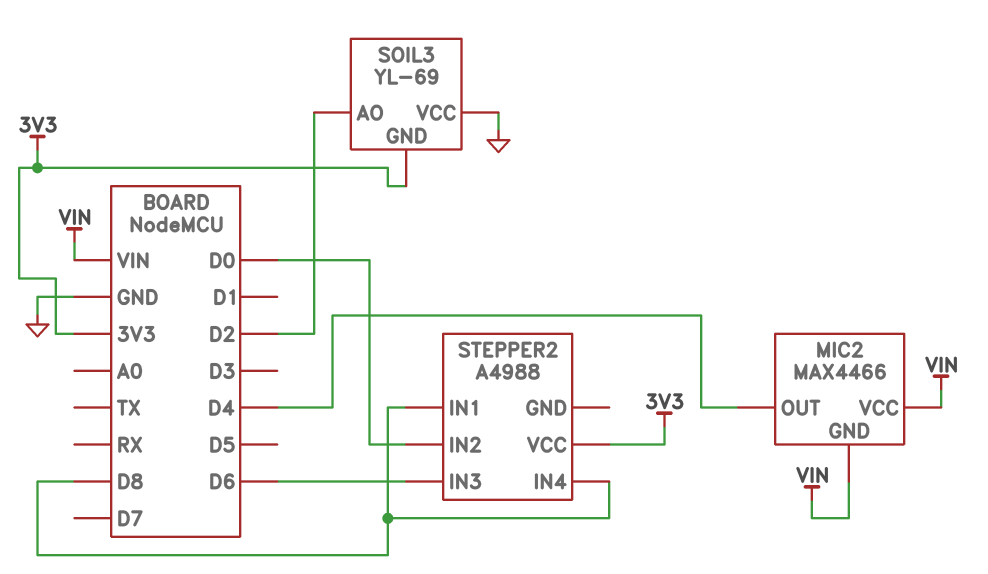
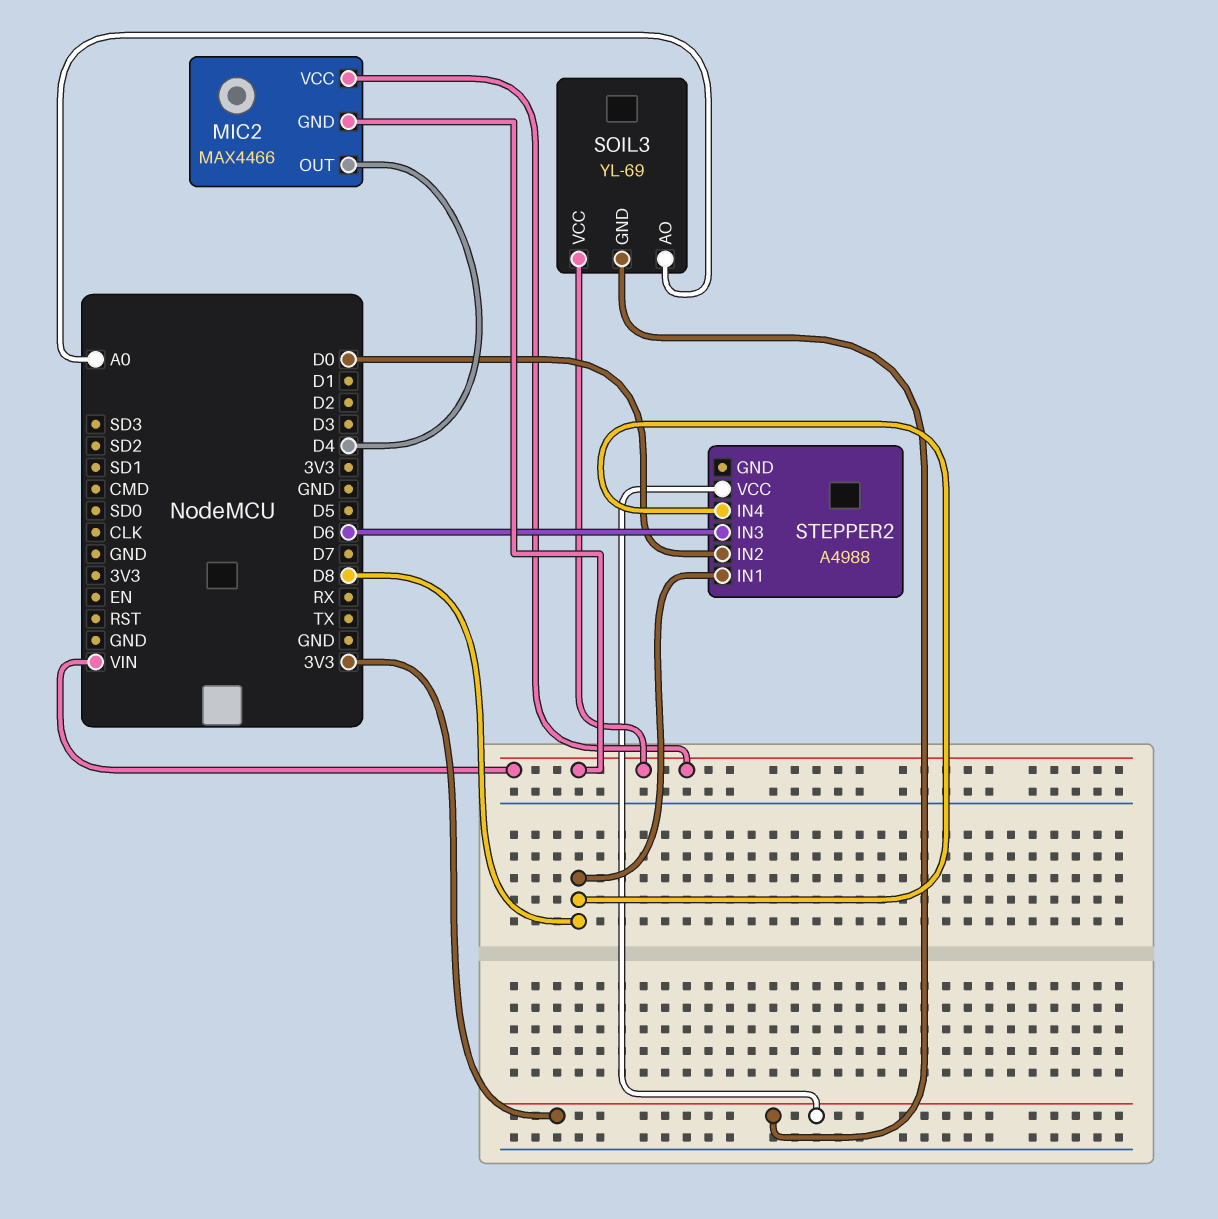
SOIL3 pin AO: D2 -> A0
SOIL3 pin VCC: GND -> VIN

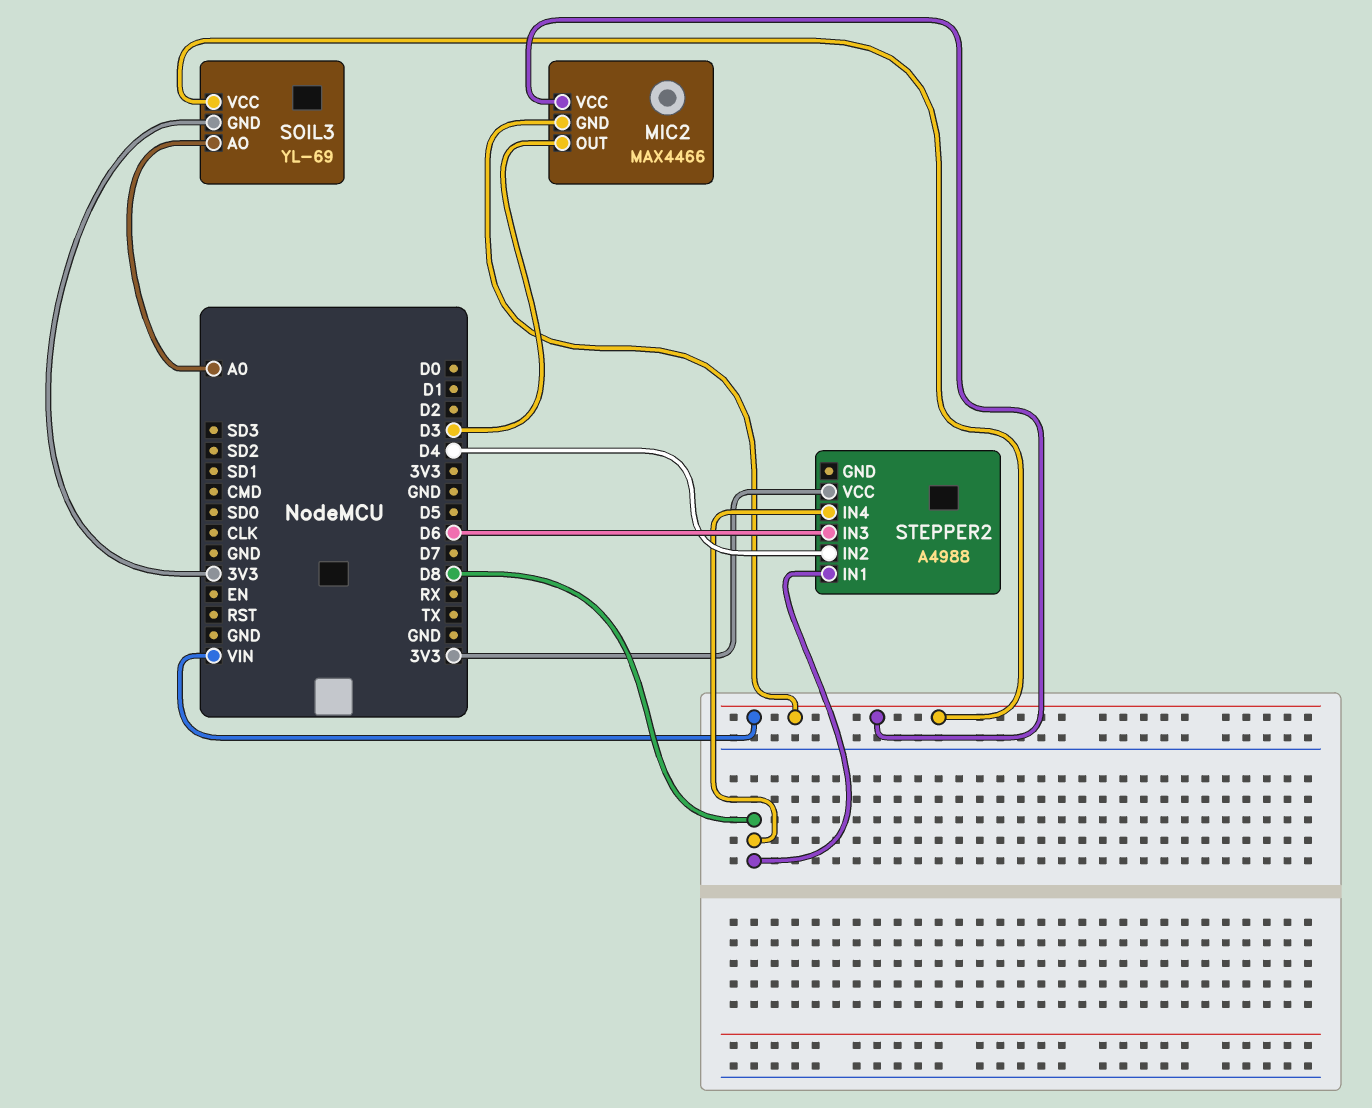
MIC2 pin OUT: D4 -> D3
STEPPER2 pin IN2: D0 -> D4

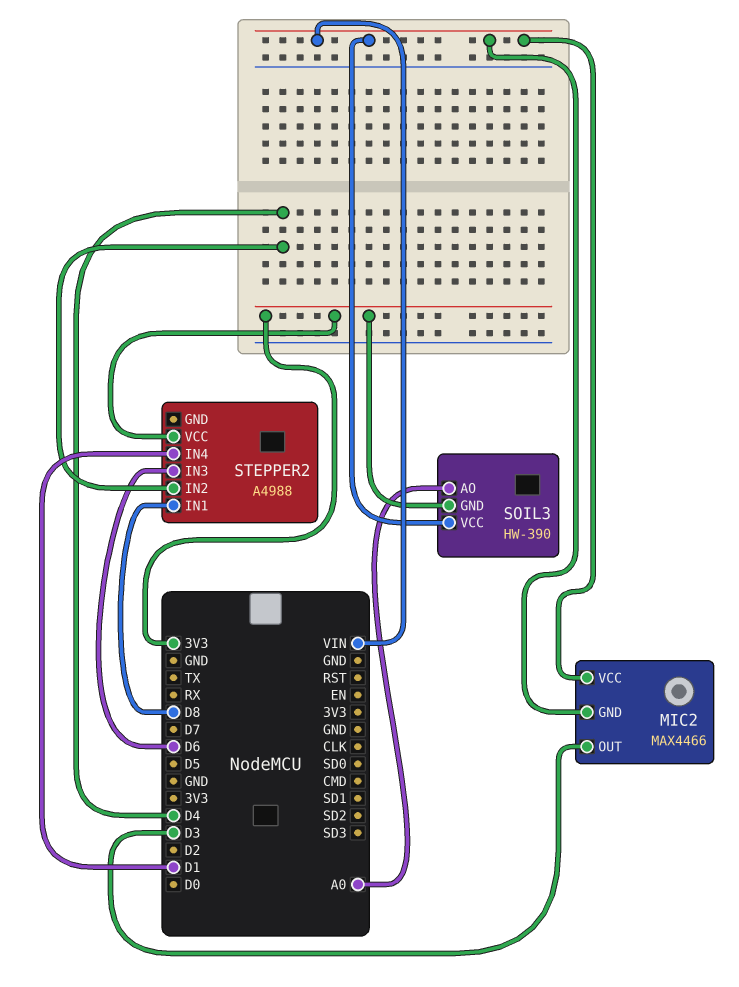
SOIL3: YL-69 -> HW-390
STEPPER2 pin IN4: D8 -> D1

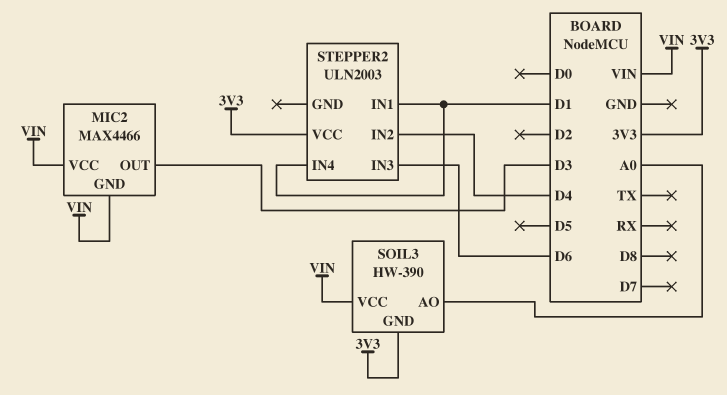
STEPPER2: A4988 -> ULN2003
STEPPER2 pin IN1: D8 -> D1

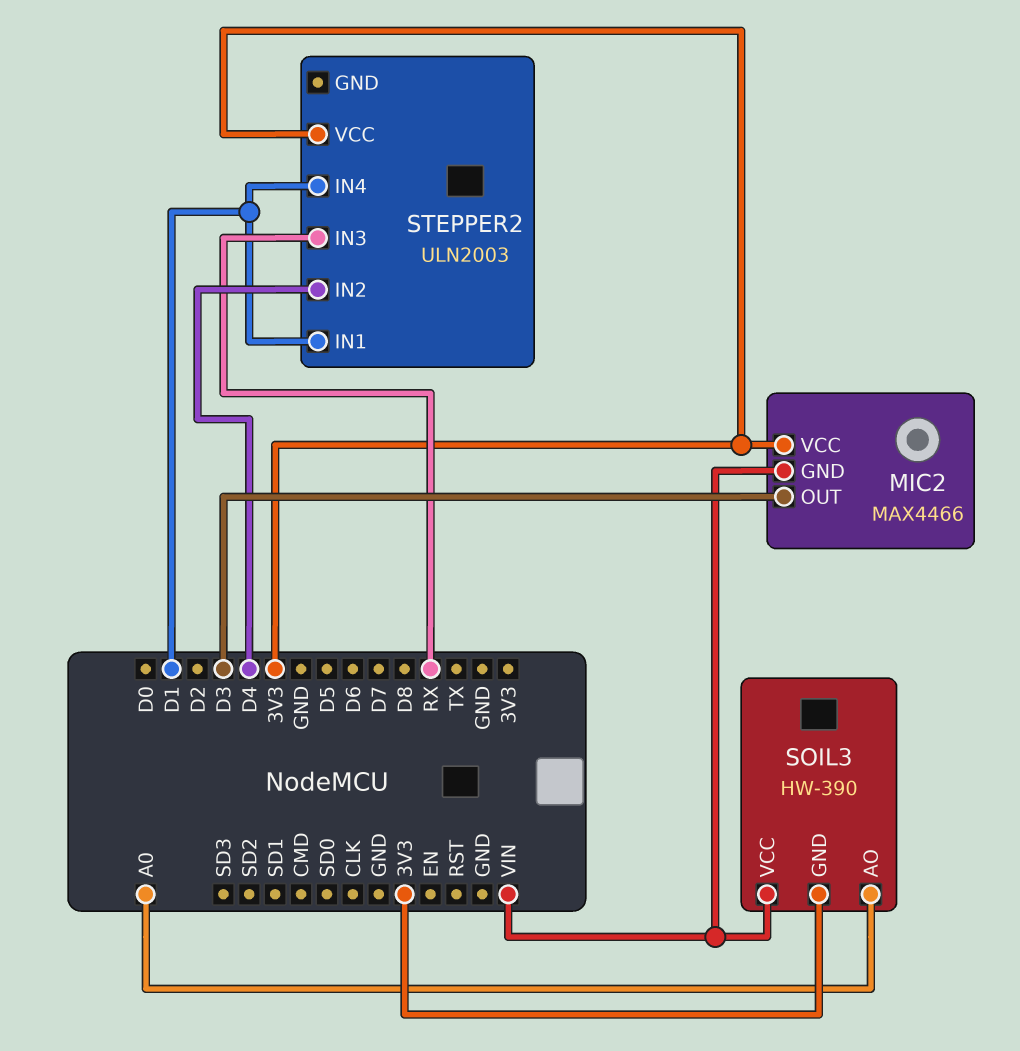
MIC2 pin VCC: VIN -> 3V3
STEPPER2 pin IN3: D6 -> RX

